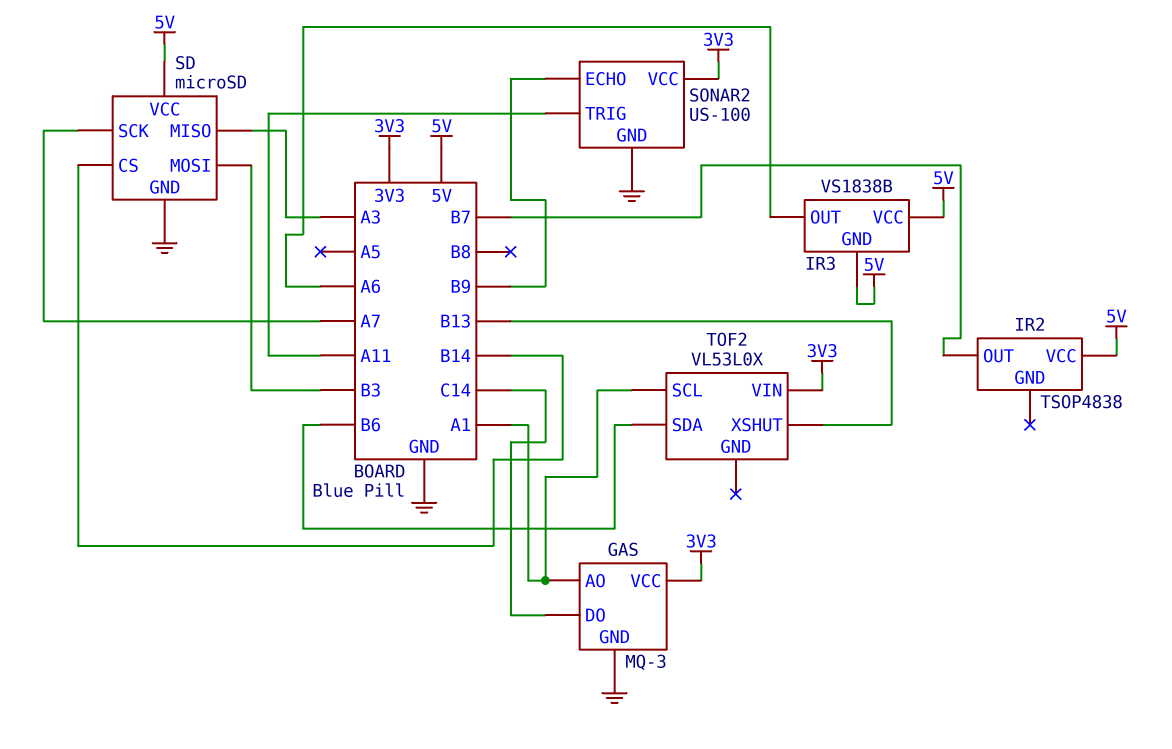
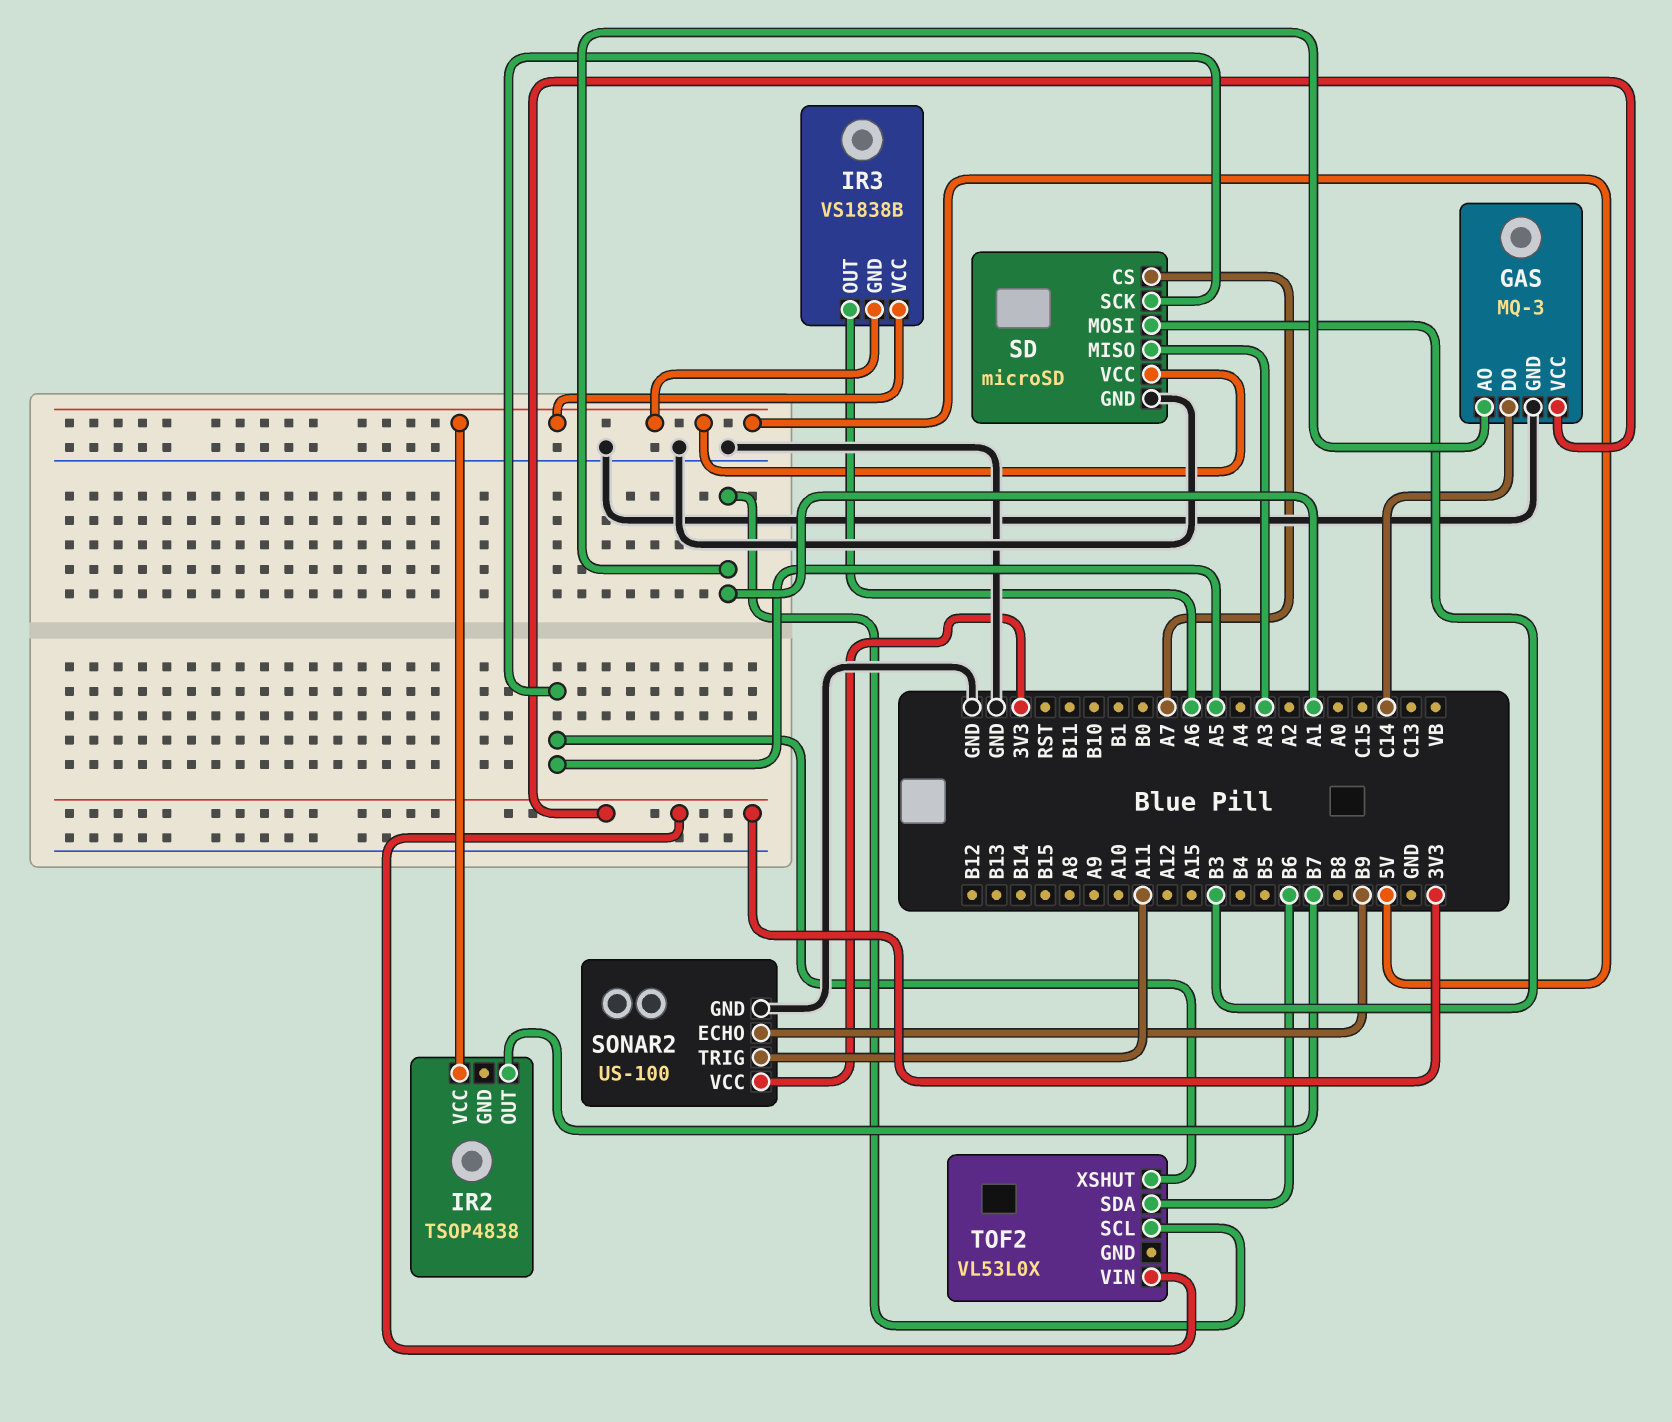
SD pin CS: B14 -> A7
SD pin SCK: A7 -> A5
TOF2 pin XSHUT: B13 -> A5

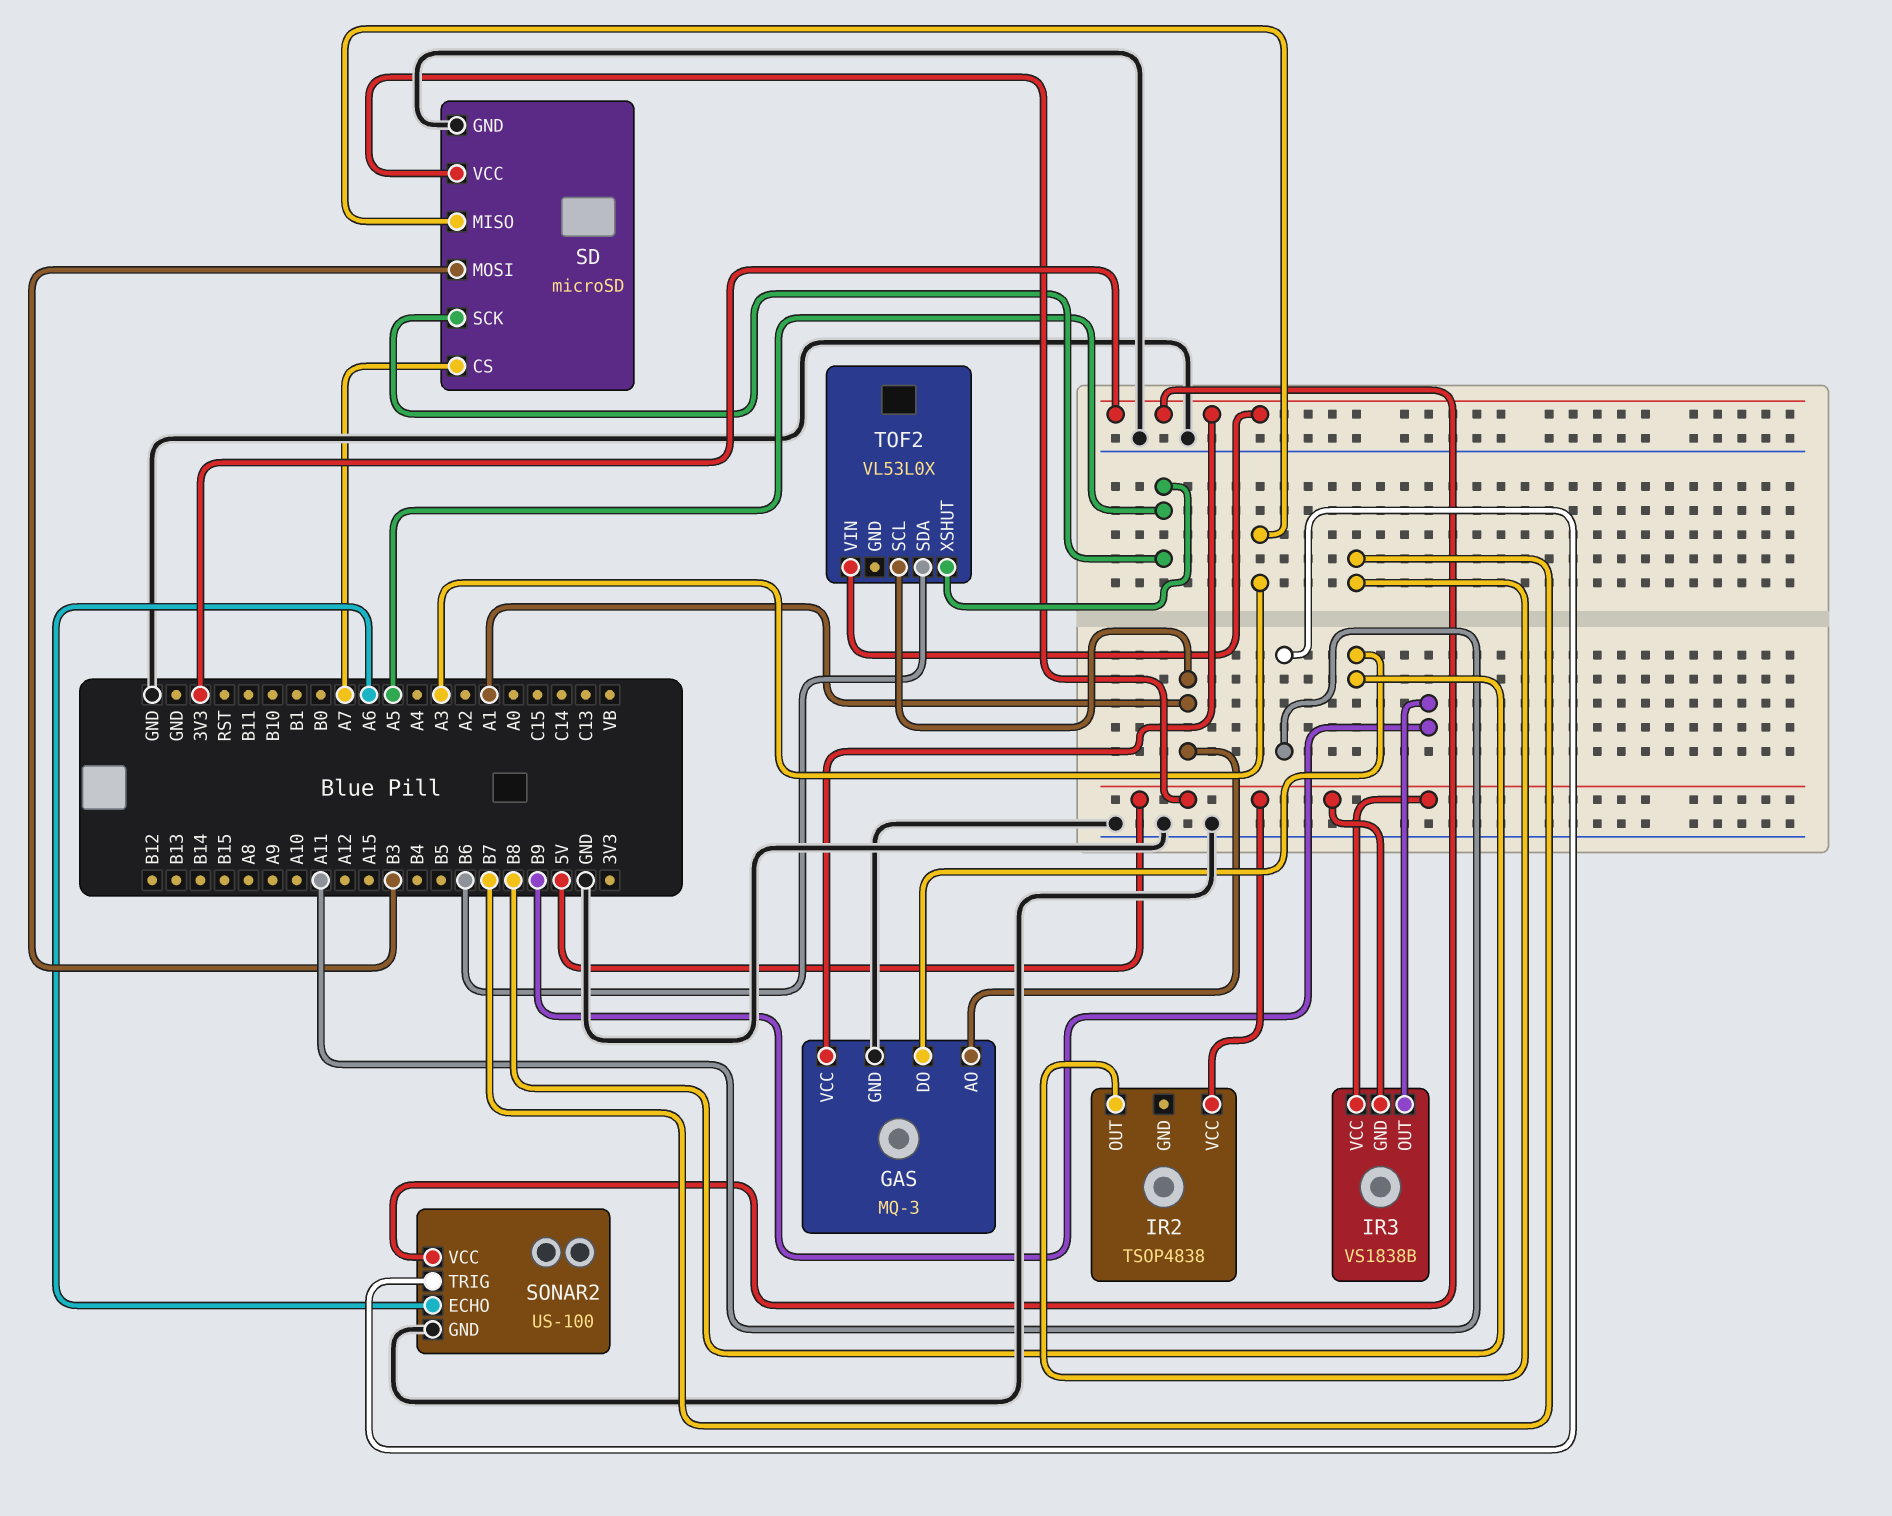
GAS pin DO: C14 -> B8
IR3 pin OUT: A6 -> B9
SONAR2 pin ECHO: B9 -> A6

